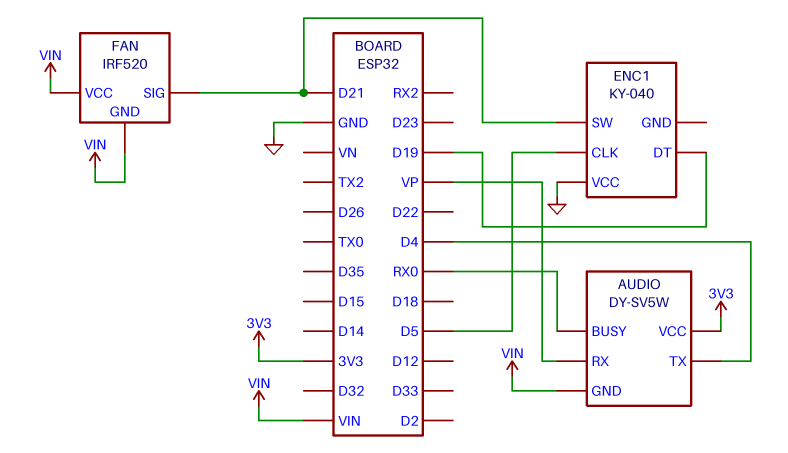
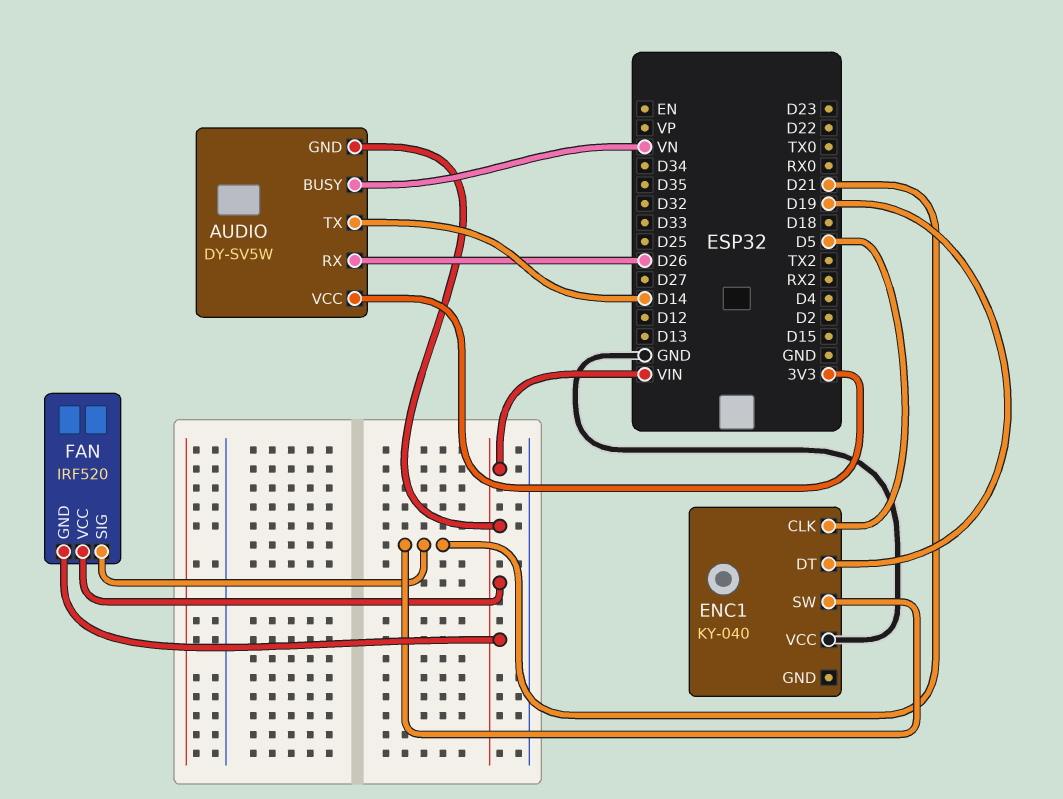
AUDIO pin BUSY: RX0 -> VN
AUDIO pin RX: VP -> D26
AUDIO pin TX: D4 -> D14

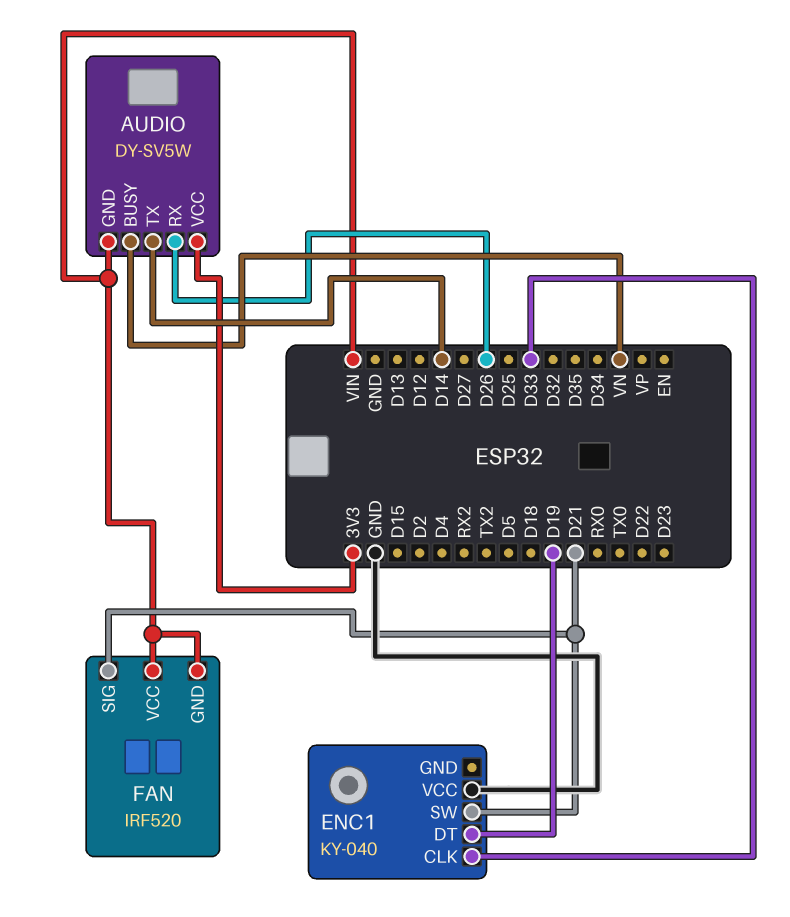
ENC1 pin CLK: D5 -> D33

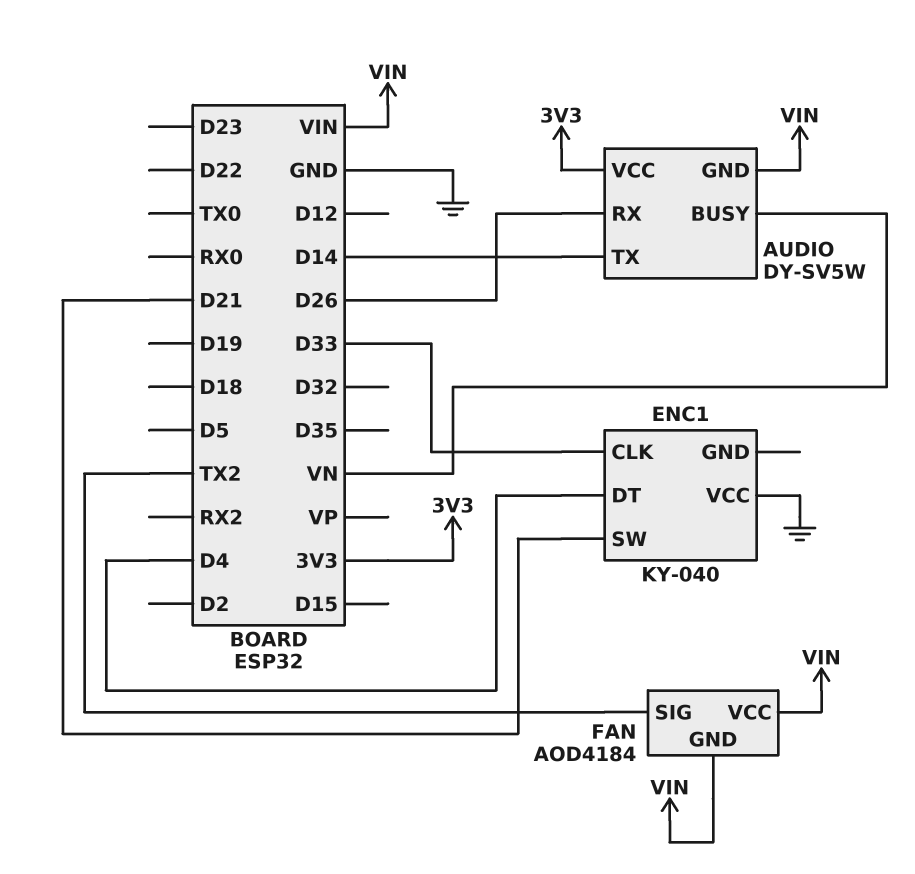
ENC1 pin DT: D19 -> D4
FAN: IRF520 -> AOD4184
FAN pin SIG: D21 -> TX2

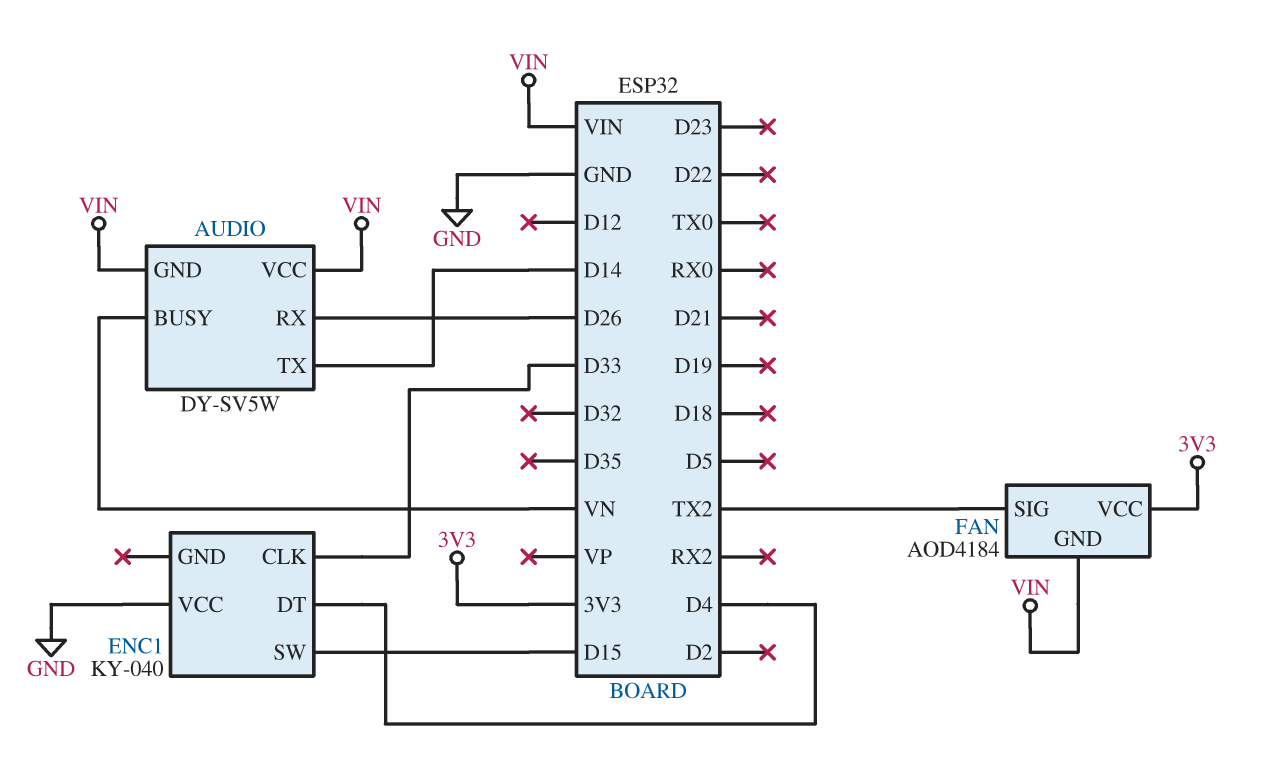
AUDIO pin VCC: 3V3 -> VIN
ENC1 pin SW: D21 -> D15
FAN pin VCC: VIN -> 3V3

